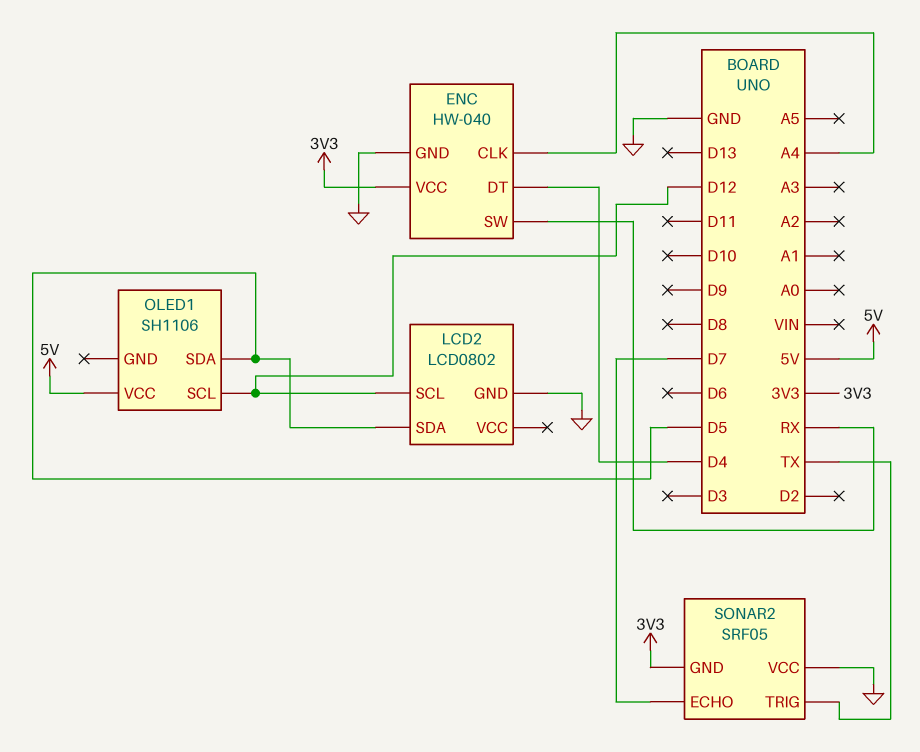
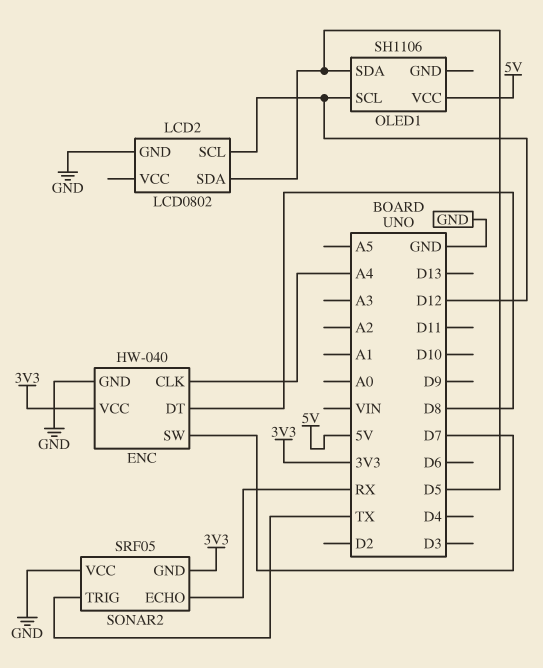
ENC pin DT: D4 -> D8
ENC pin SW: RX -> D7
SONAR2 pin ECHO: D7 -> RX

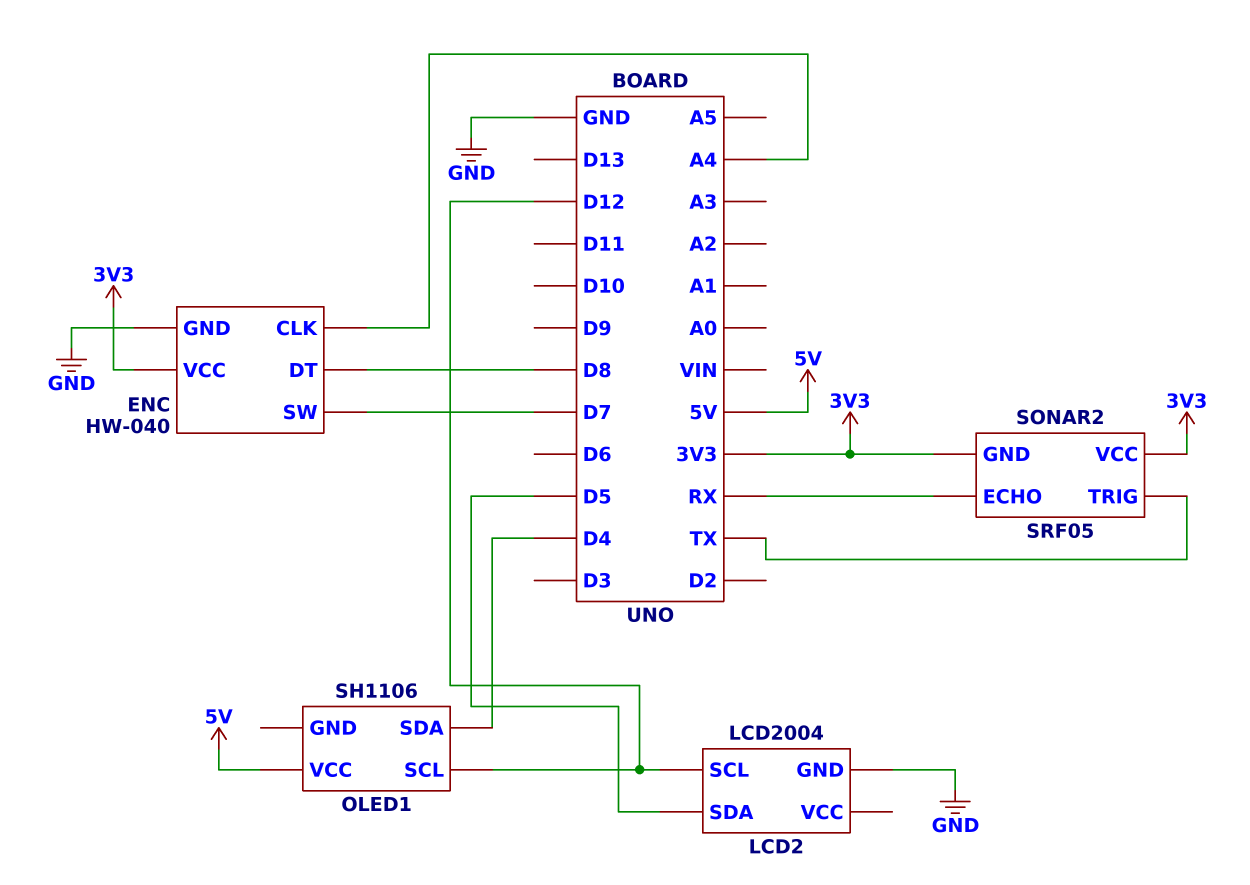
LCD2: LCD0802 -> LCD2004
OLED1 pin SDA: D5 -> D4
SONAR2 pin VCC: GND -> 3V3

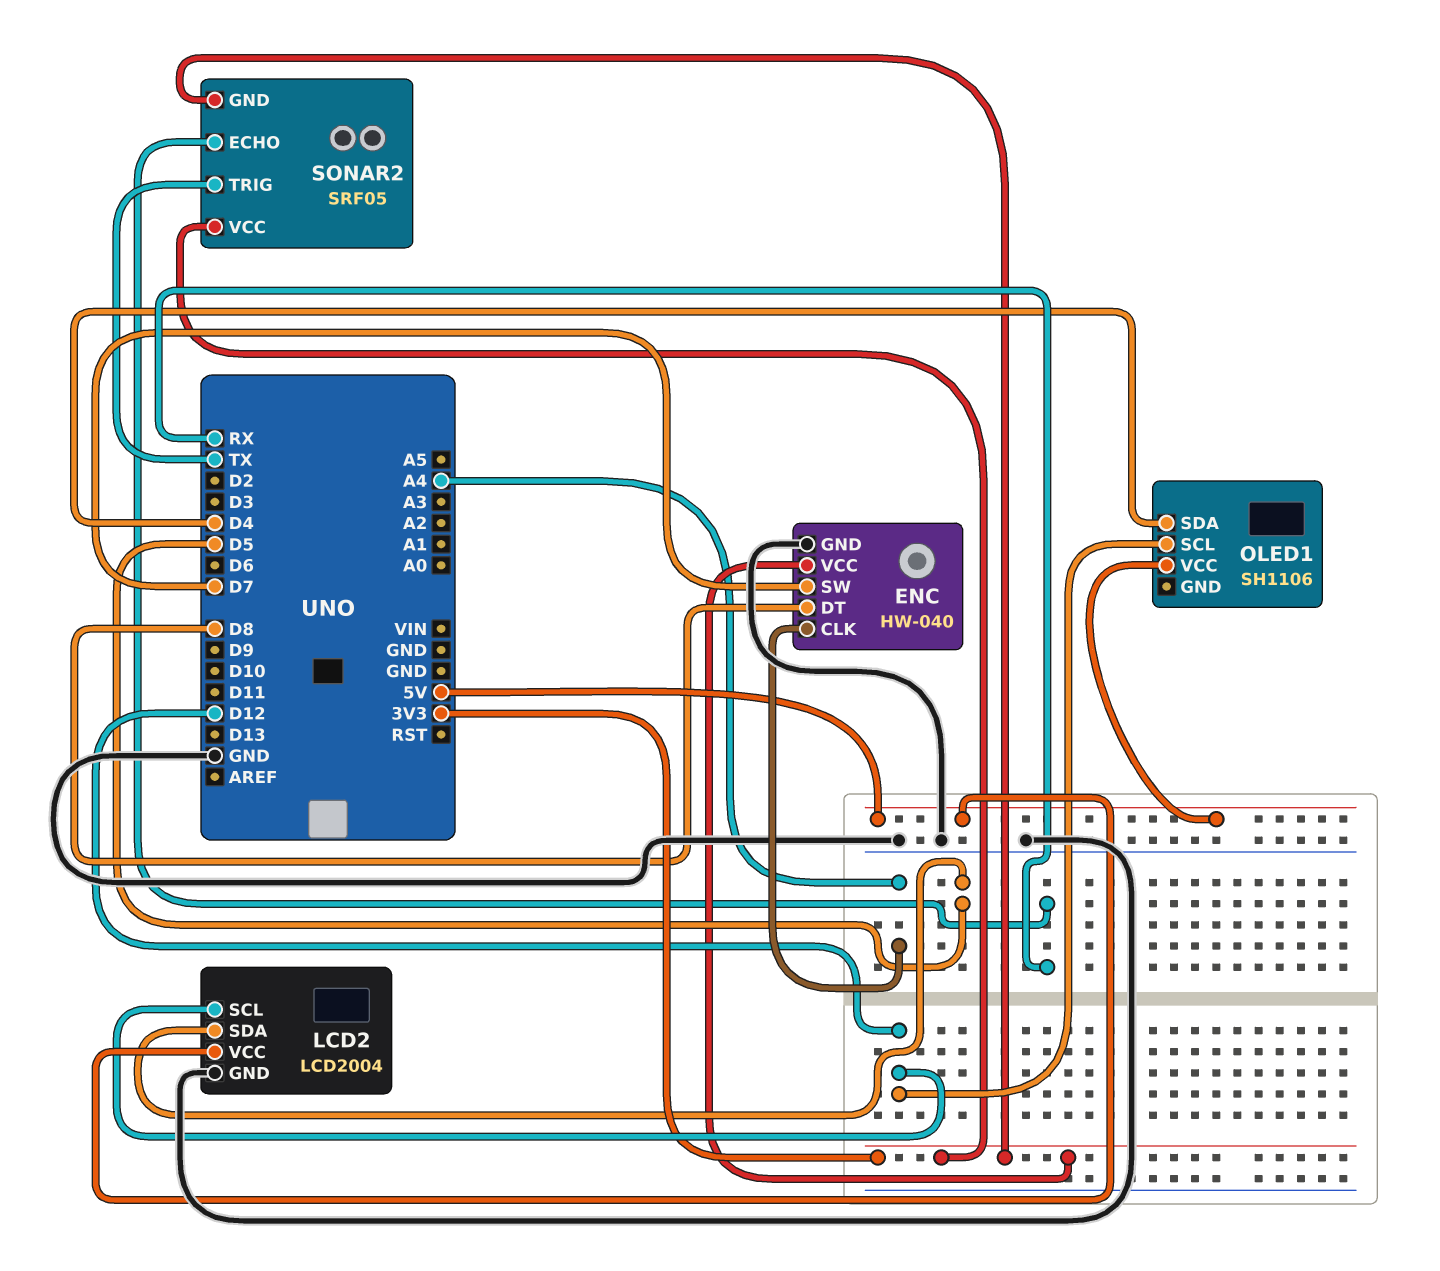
LCD2 pin VCC: none -> 5V

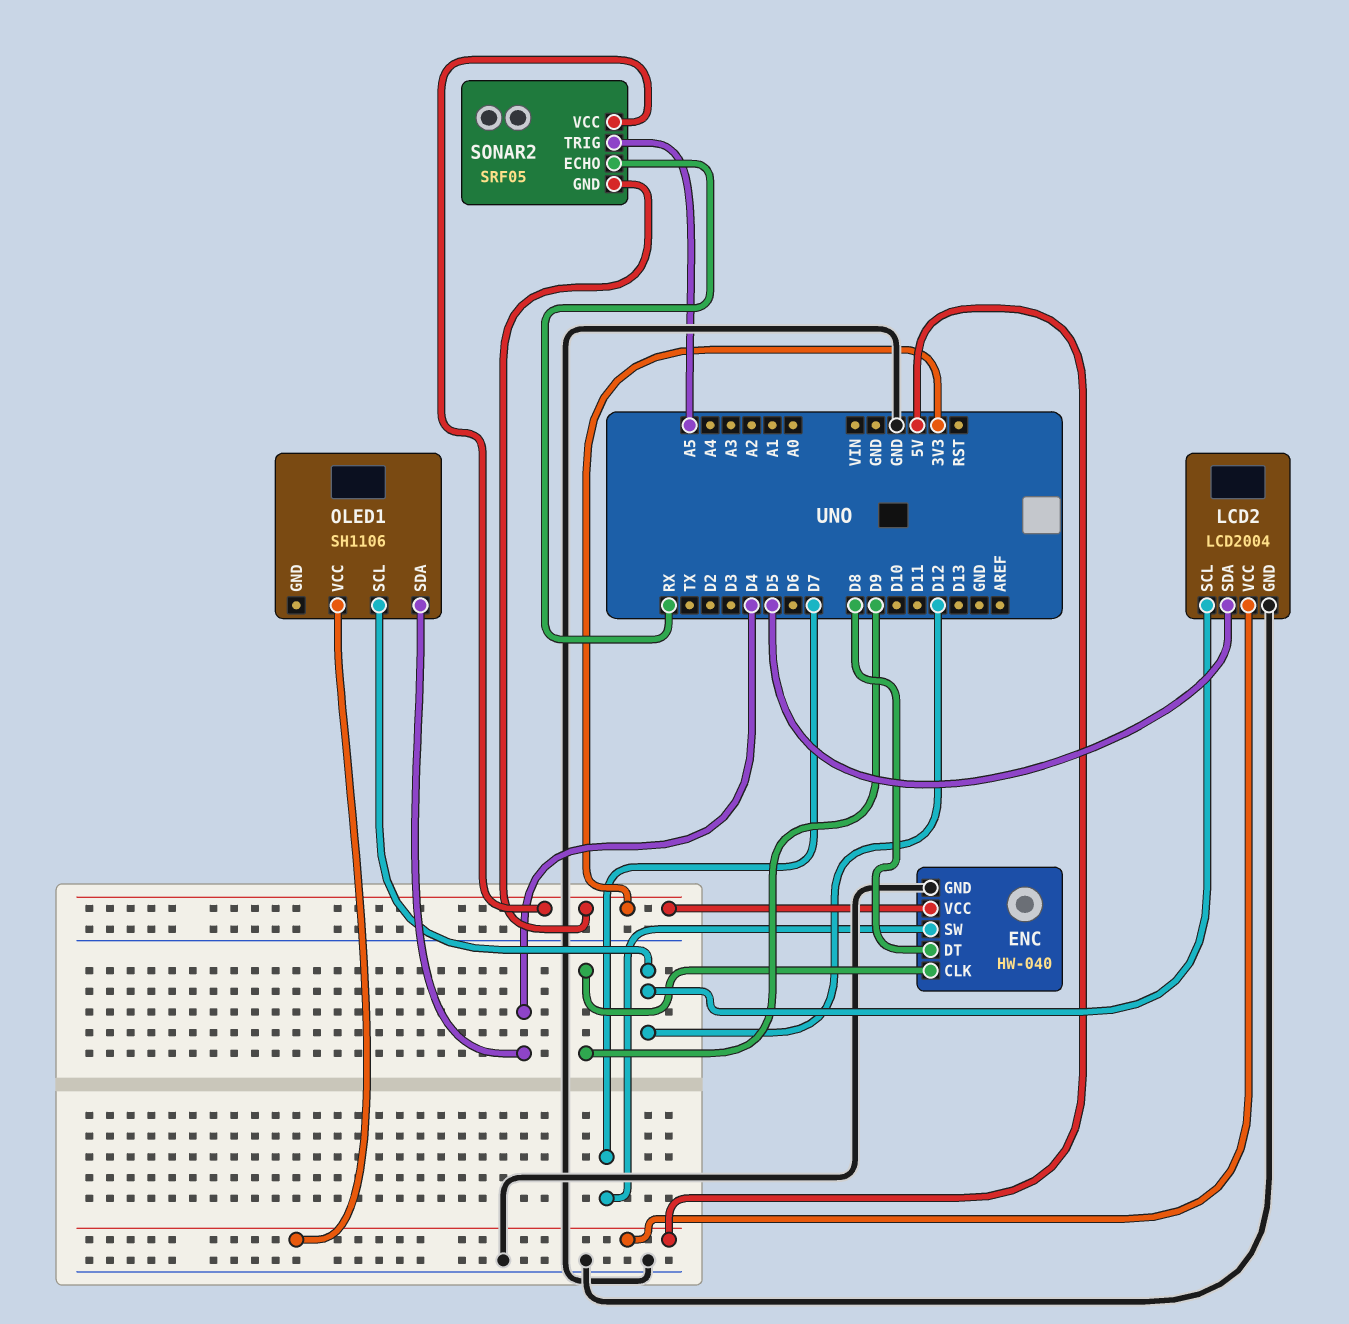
ENC pin CLK: A4 -> D9
SONAR2 pin TRIG: TX -> A5

